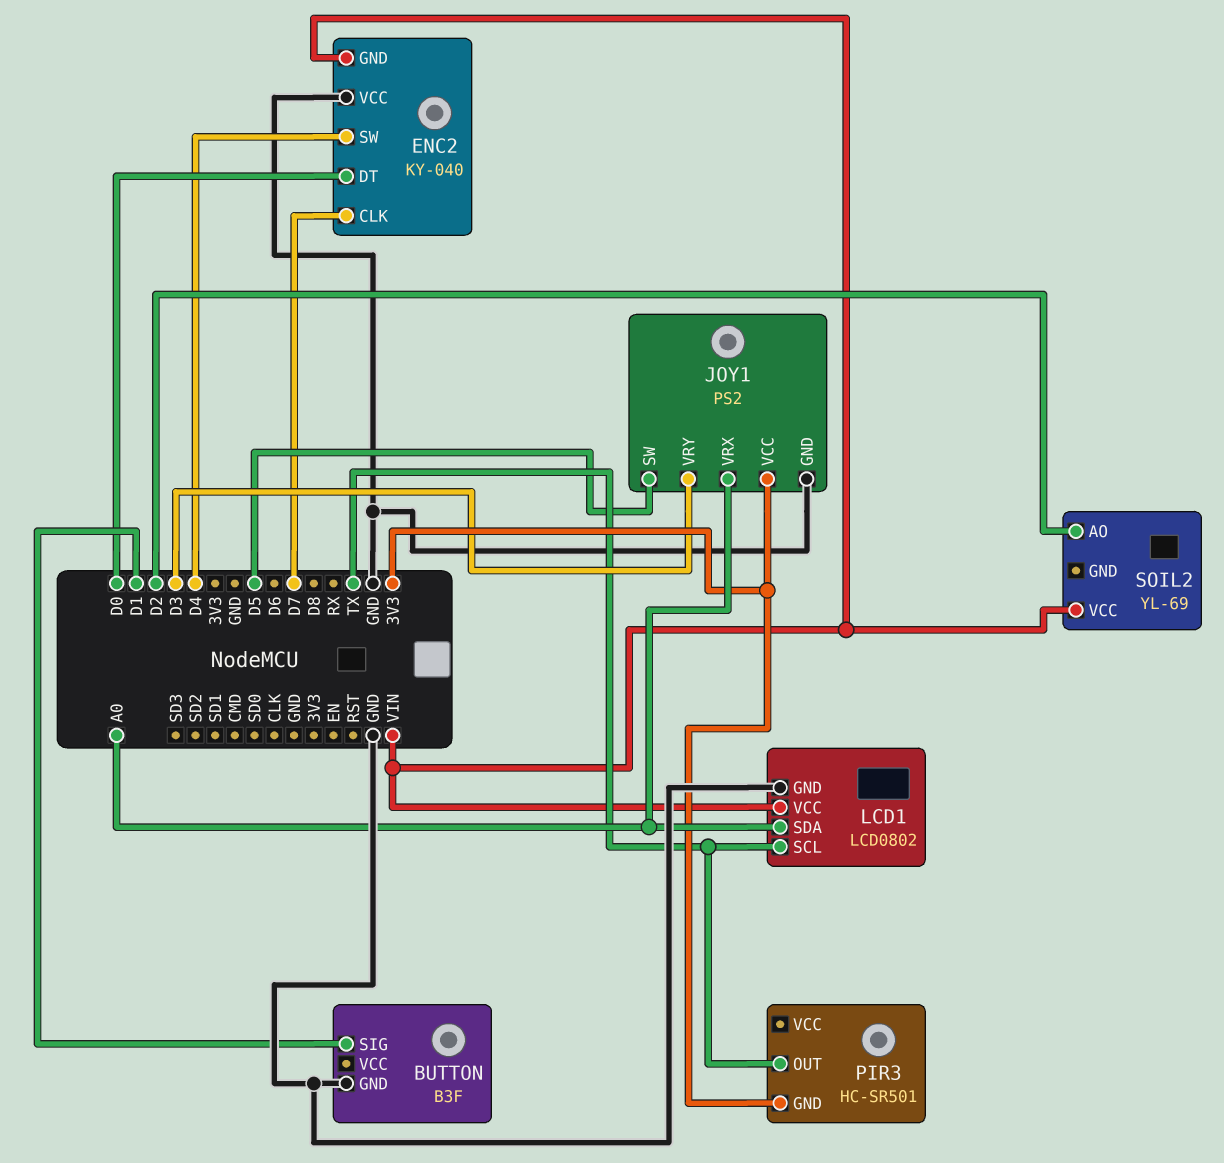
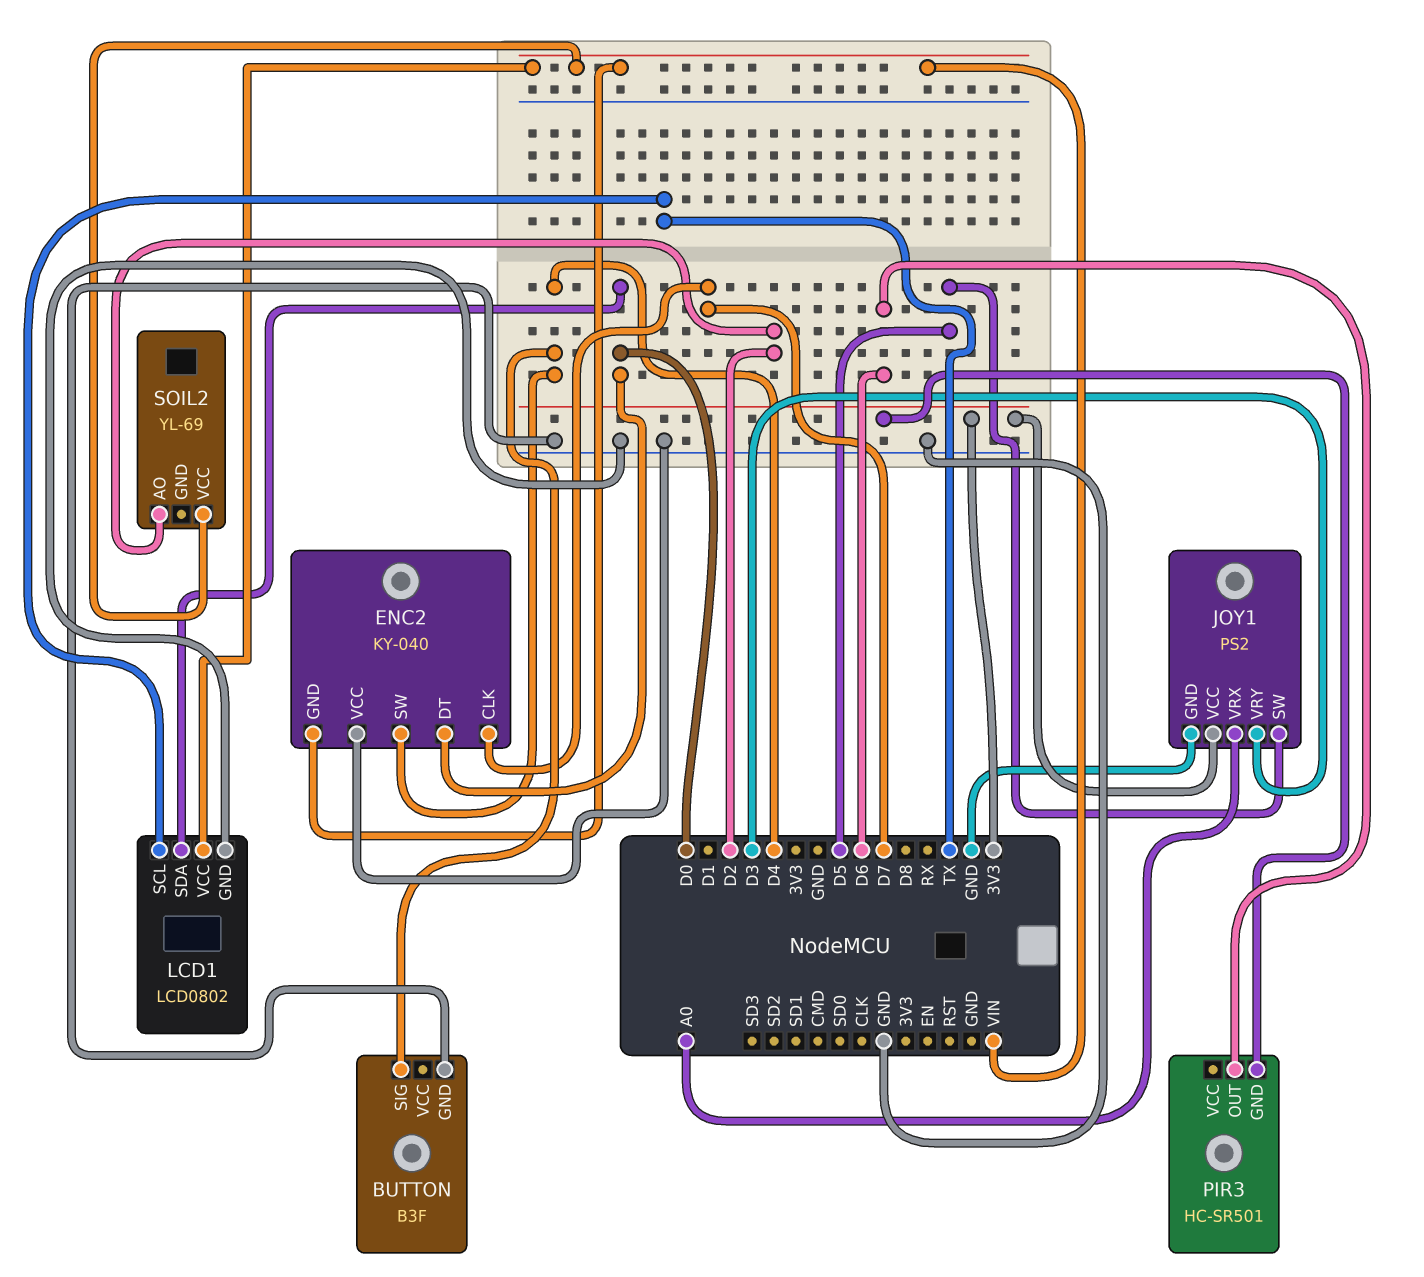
BUTTON pin SIG: D1 -> D4
LCD1 pin SDA: A0 -> D0
PIR3 pin OUT: TX -> D6

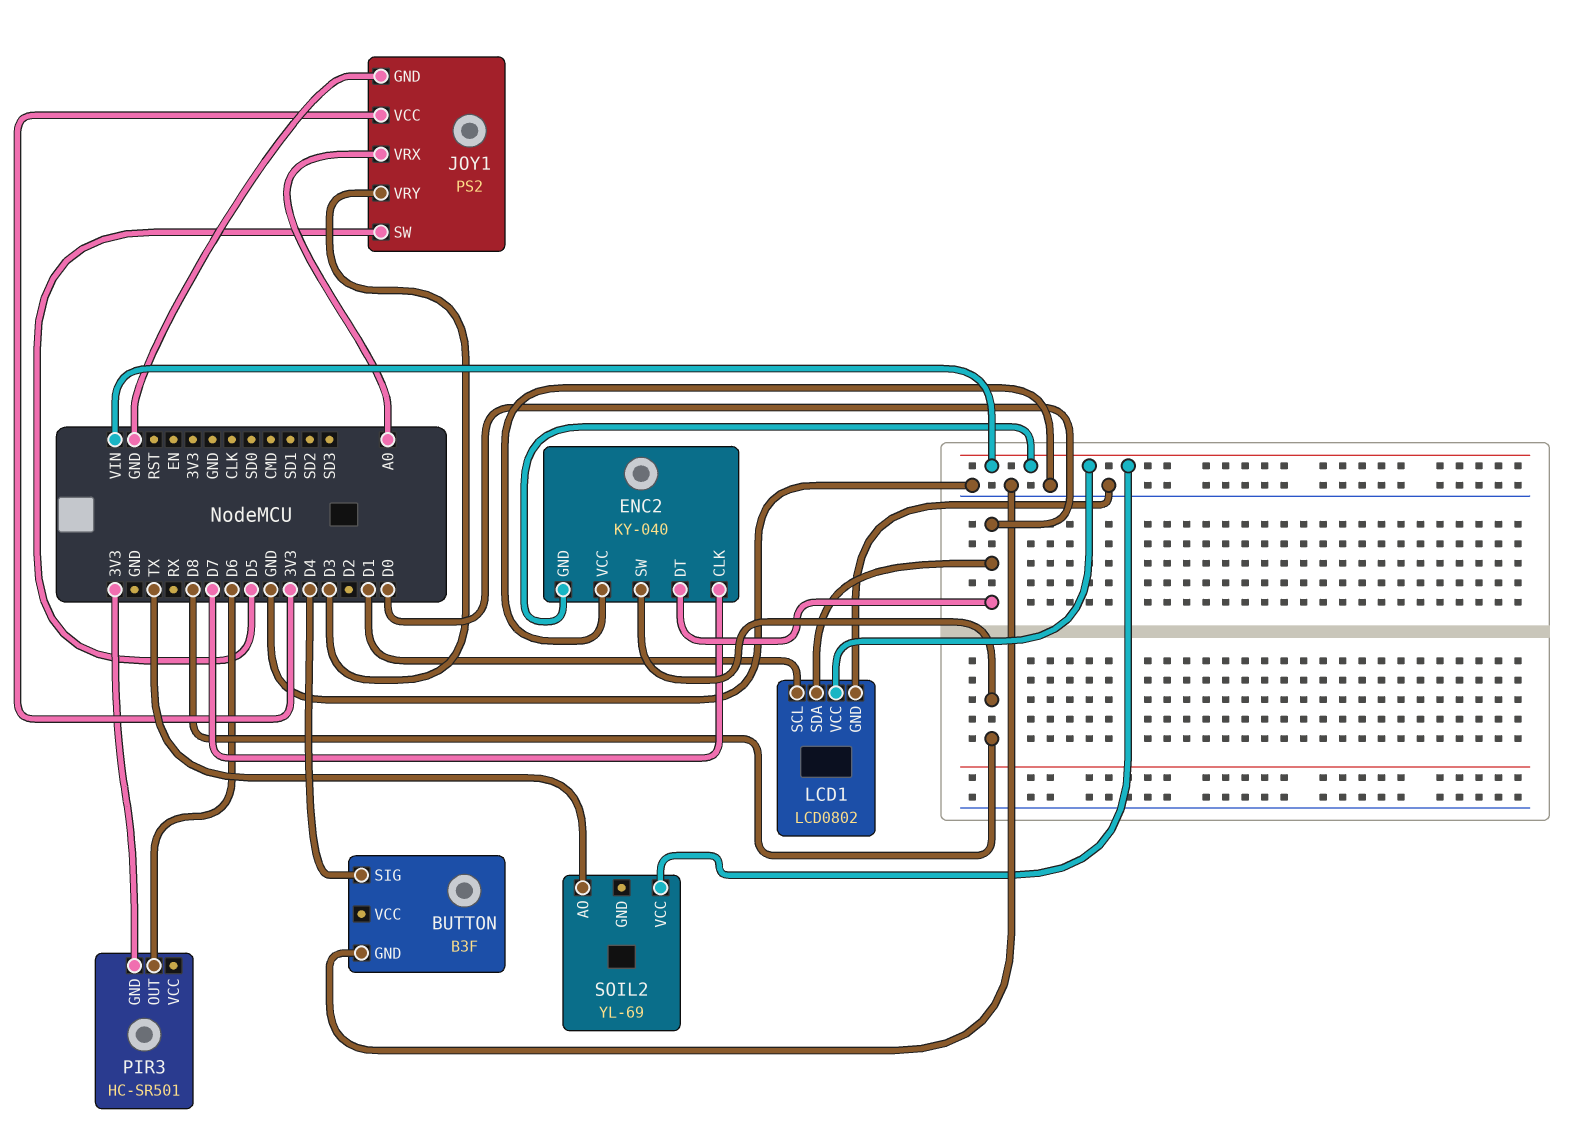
ENC2 pin SW: D4 -> D8
LCD1 pin SCL: TX -> D1
SOIL2 pin AO: D2 -> TX

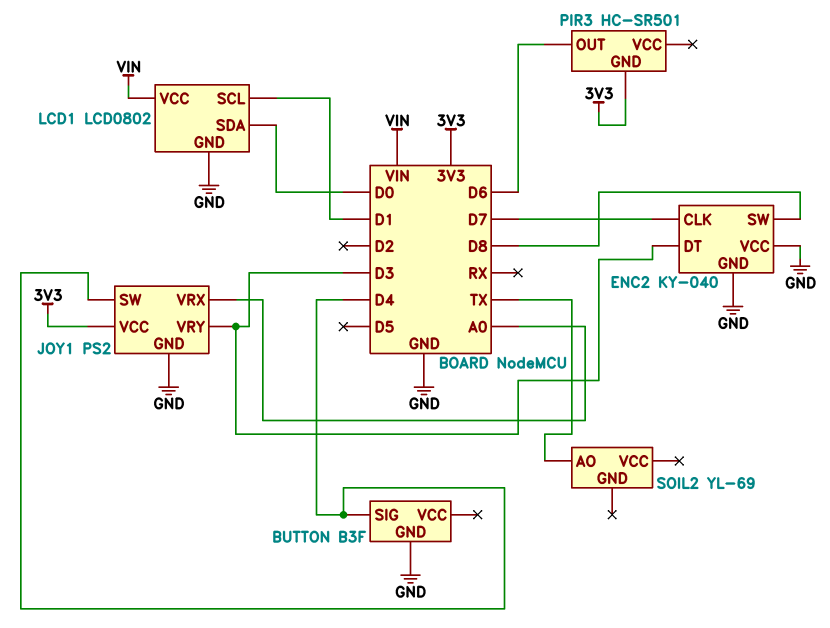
ENC2 pin DT: D0 -> D3
ENC2 pin GND: VIN -> GND
JOY1 pin SW: D5 -> D4
SOIL2 pin VCC: VIN -> none

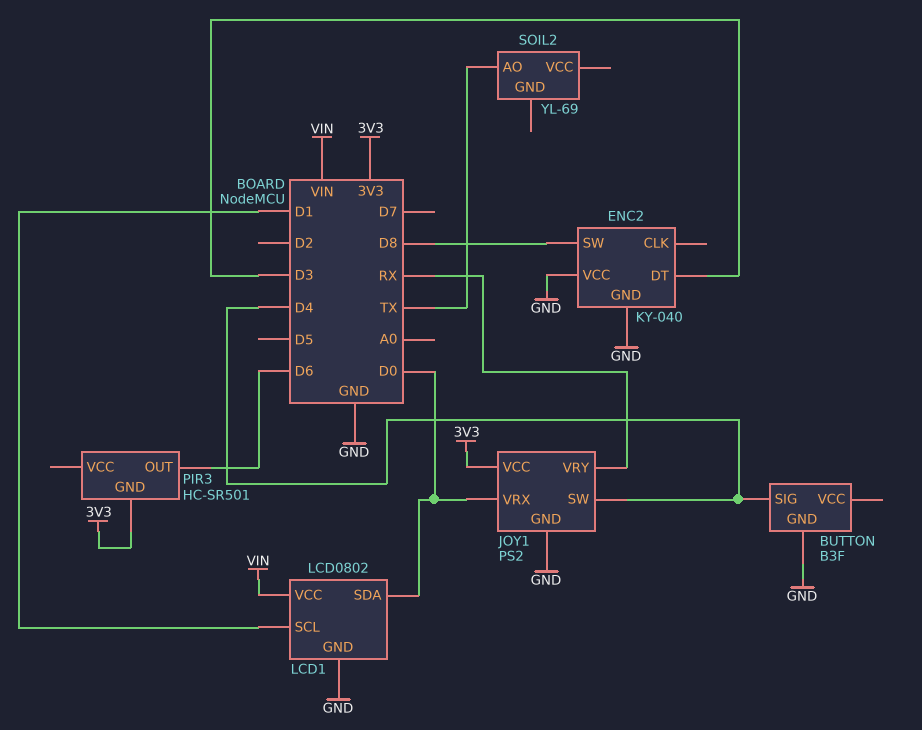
ENC2 pin CLK: D7 -> none
JOY1 pin VRX: A0 -> D0
JOY1 pin VRY: D3 -> RX

